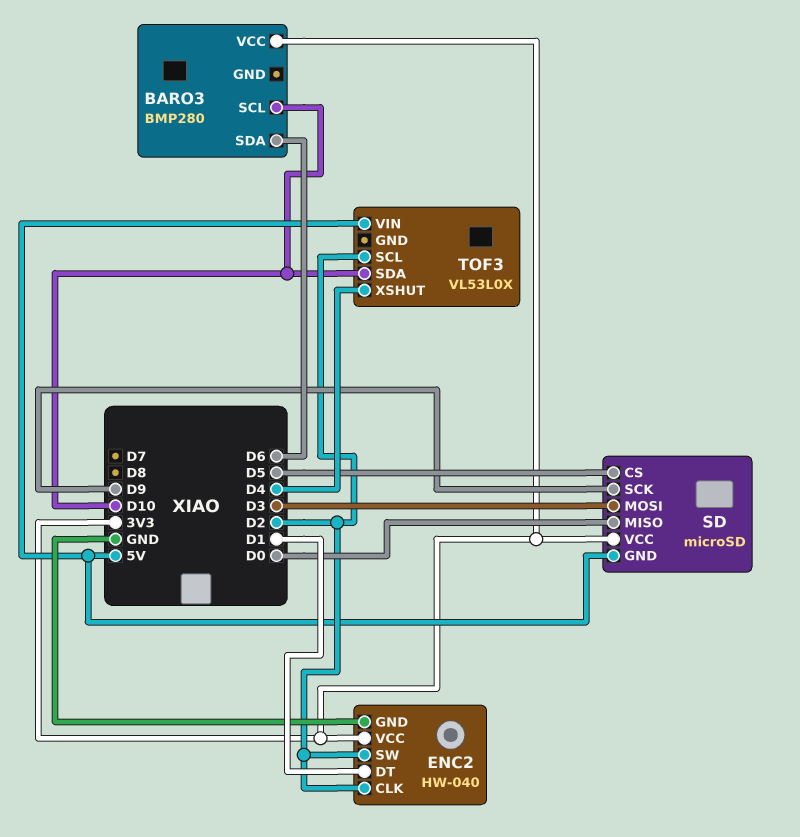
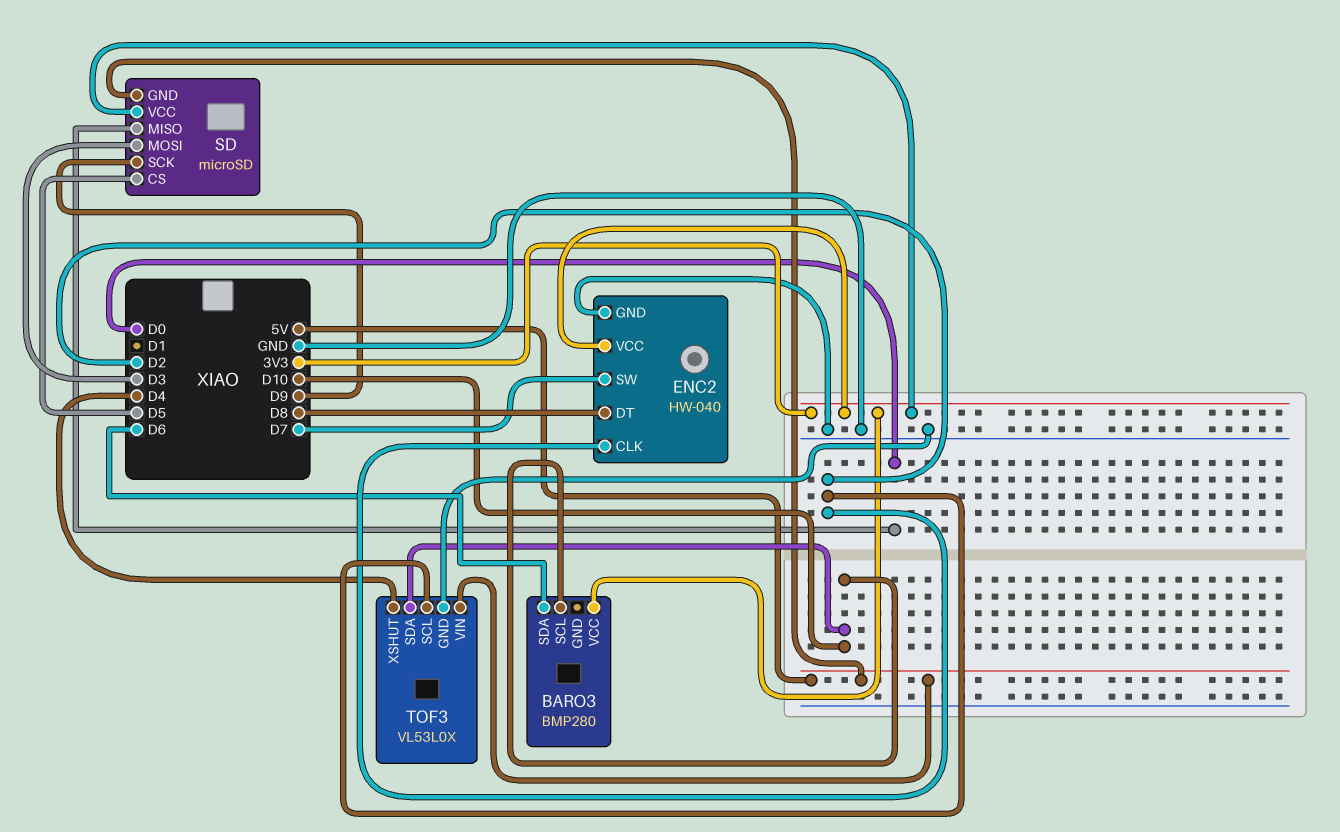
ENC2 pin DT: D1 -> D8
ENC2 pin SW: D2 -> D7
TOF3 pin GND: none -> GND

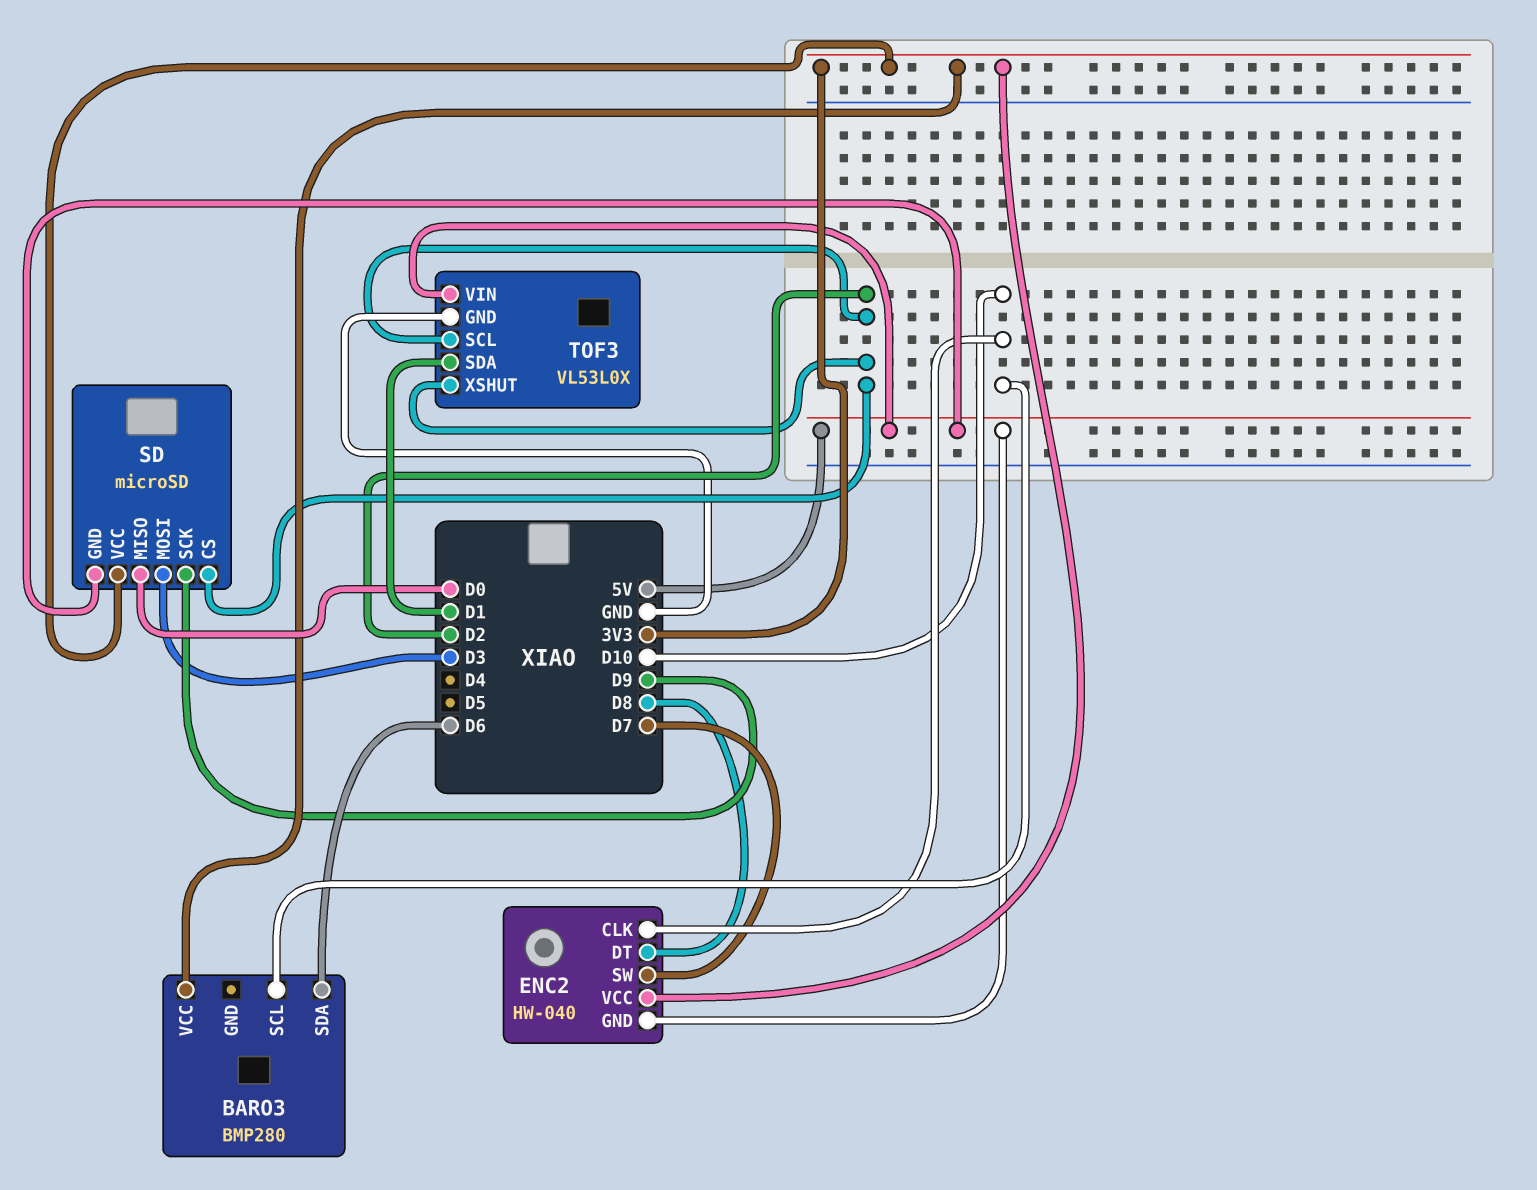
ENC2 pin CLK: D2 -> D10
ENC2 pin GND: GND -> 5V
SD pin CS: D5 -> D2
TOF3 pin SDA: D10 -> D1
TOF3 pin XSHUT: D4 -> D2

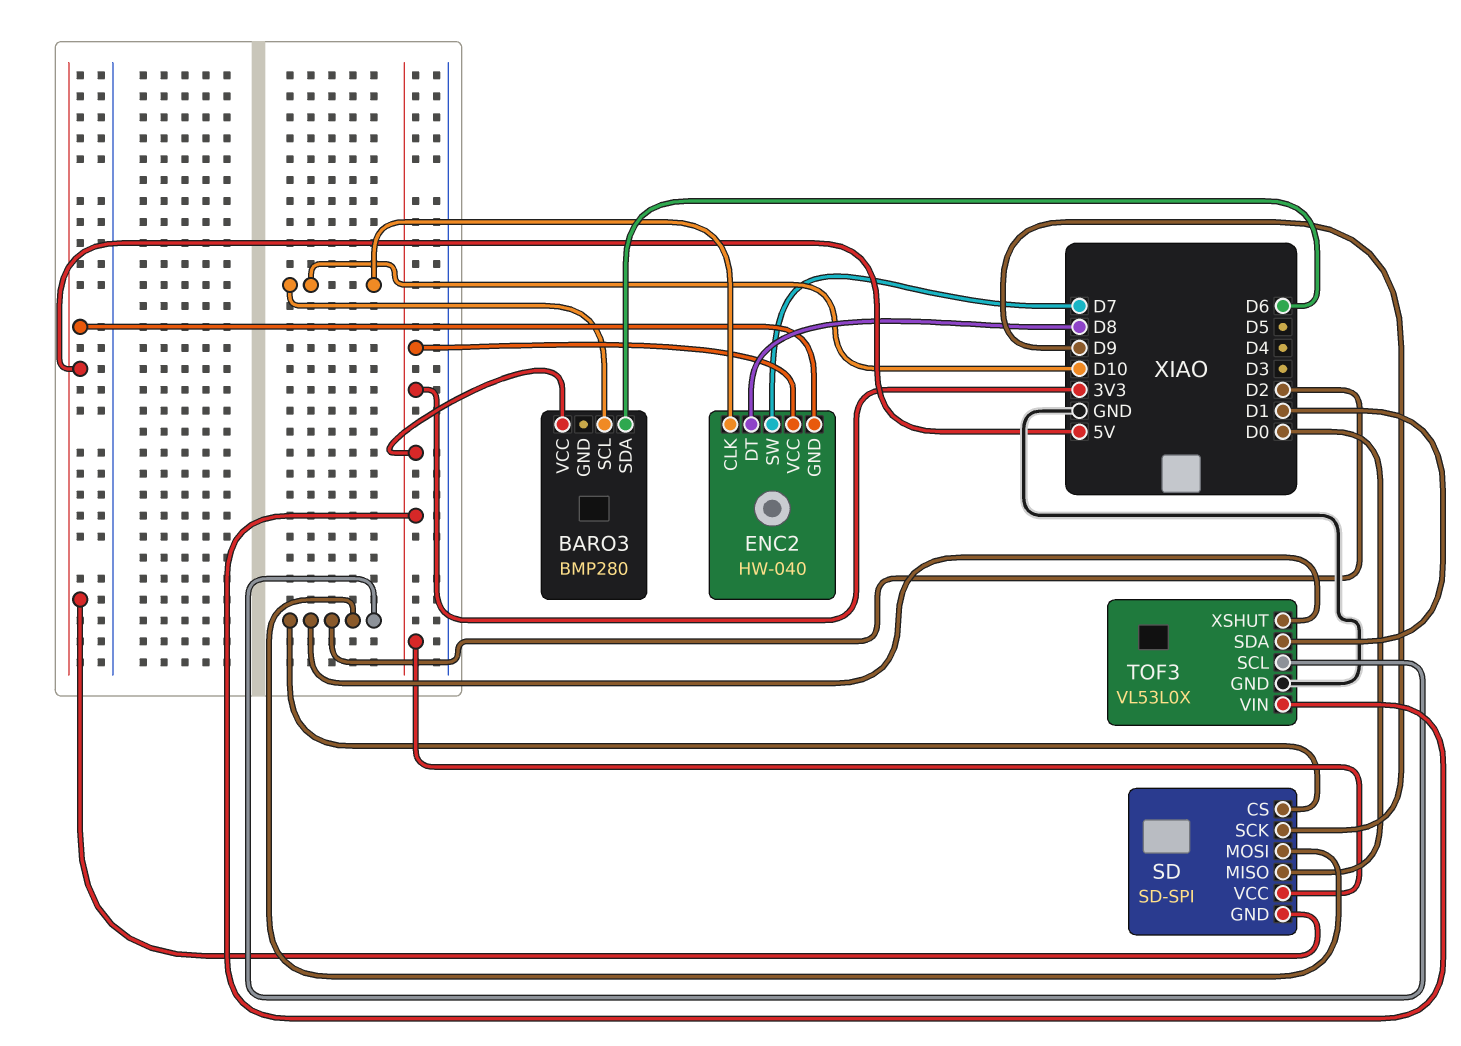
SD: microSD -> SD-SPI
SD pin MOSI: D3 -> D2
TOF3 pin VIN: 5V -> 3V3

